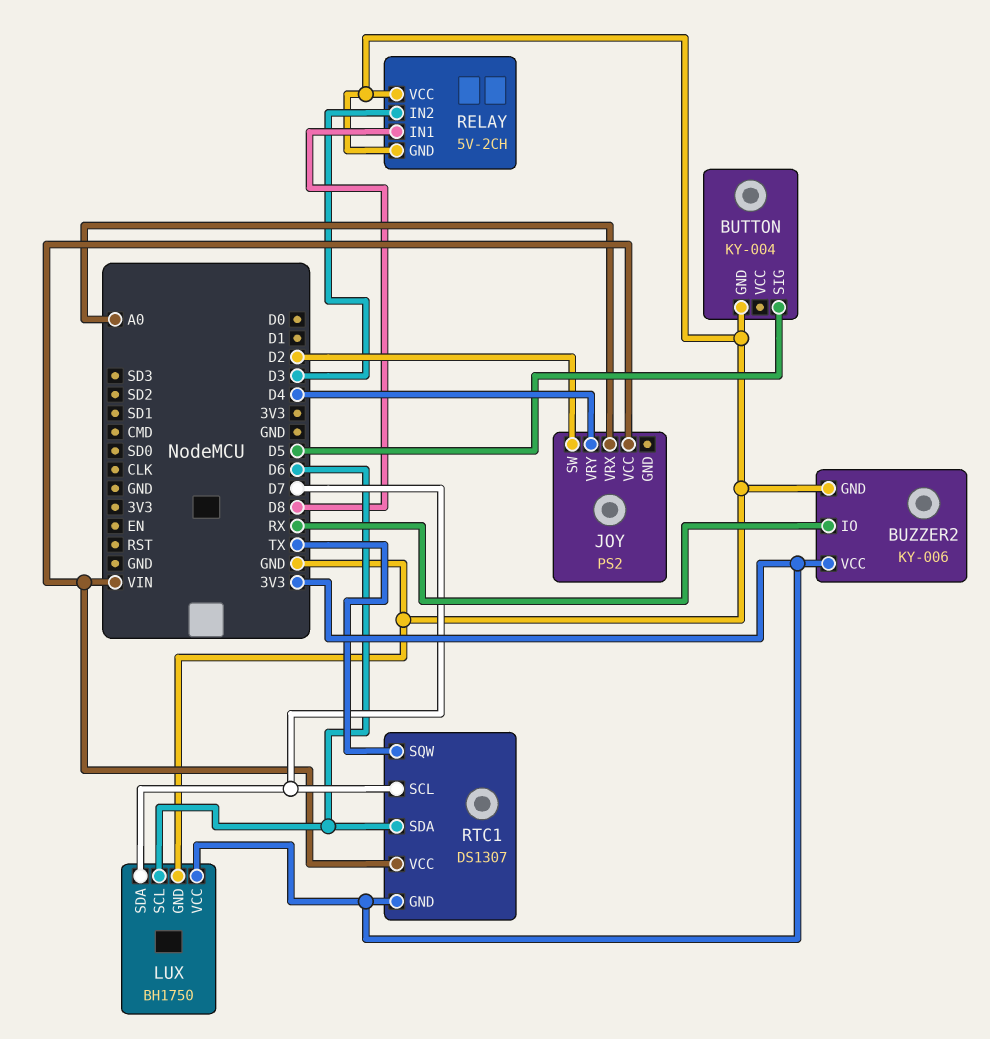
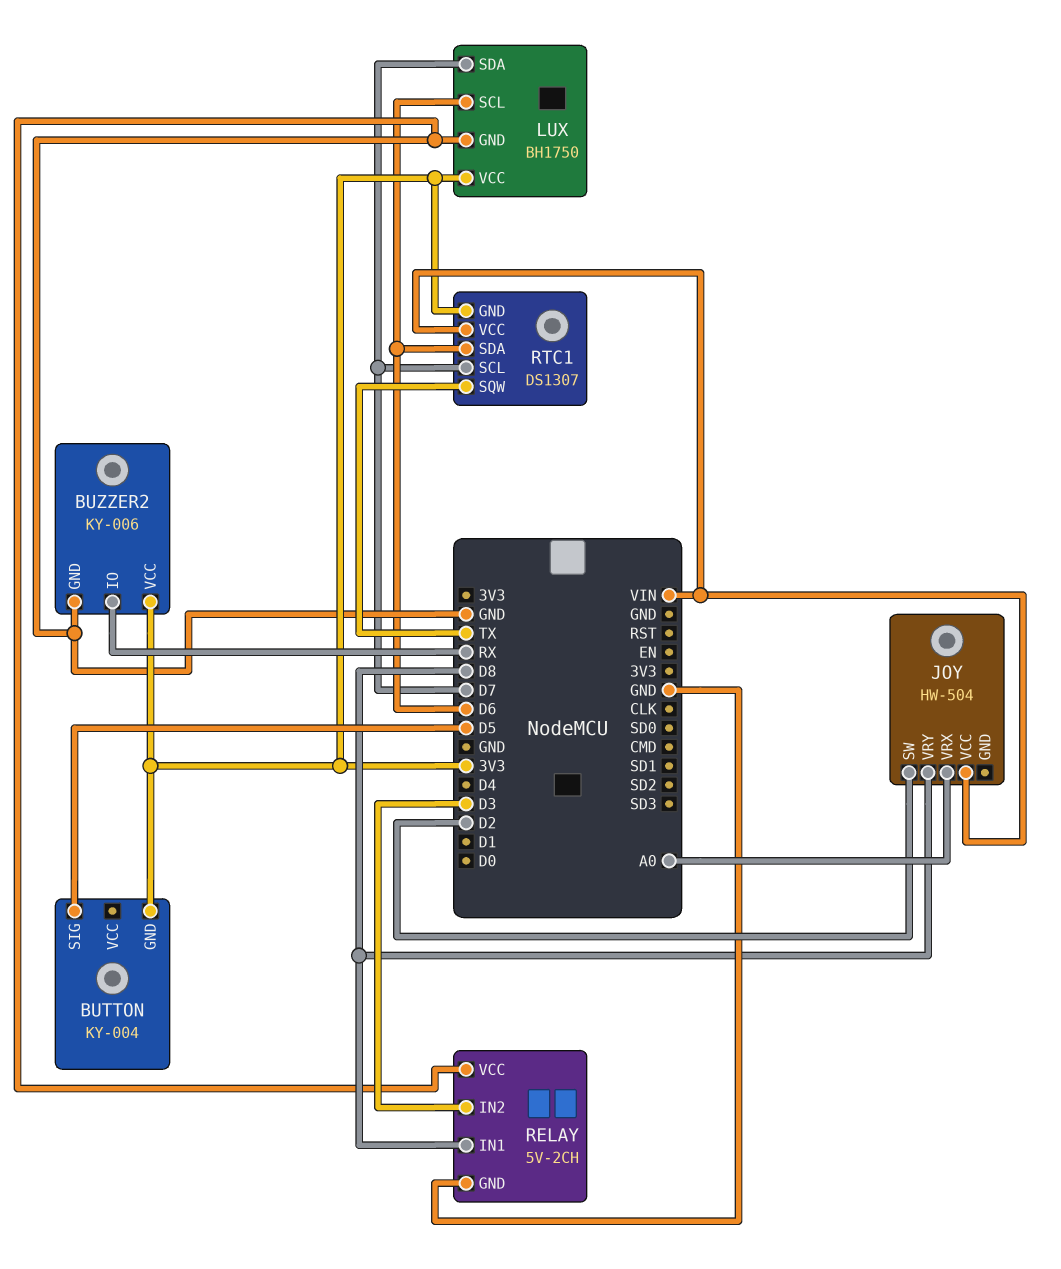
BUTTON pin GND: GND -> 3V3
JOY: PS2 -> HW-504
JOY pin VRY: D4 -> D8

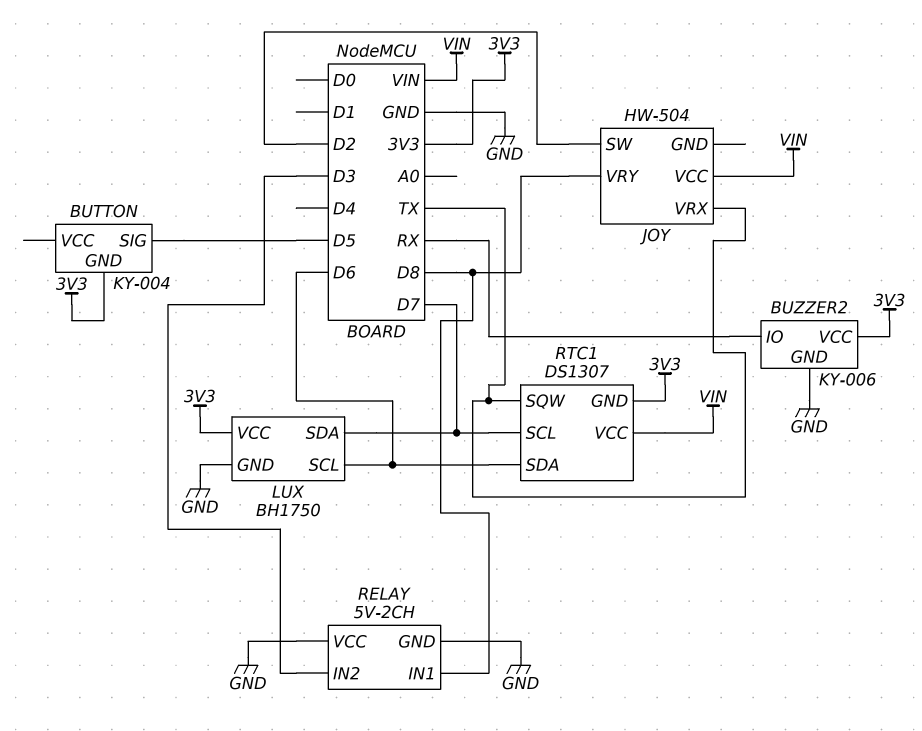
JOY pin VRX: A0 -> TX

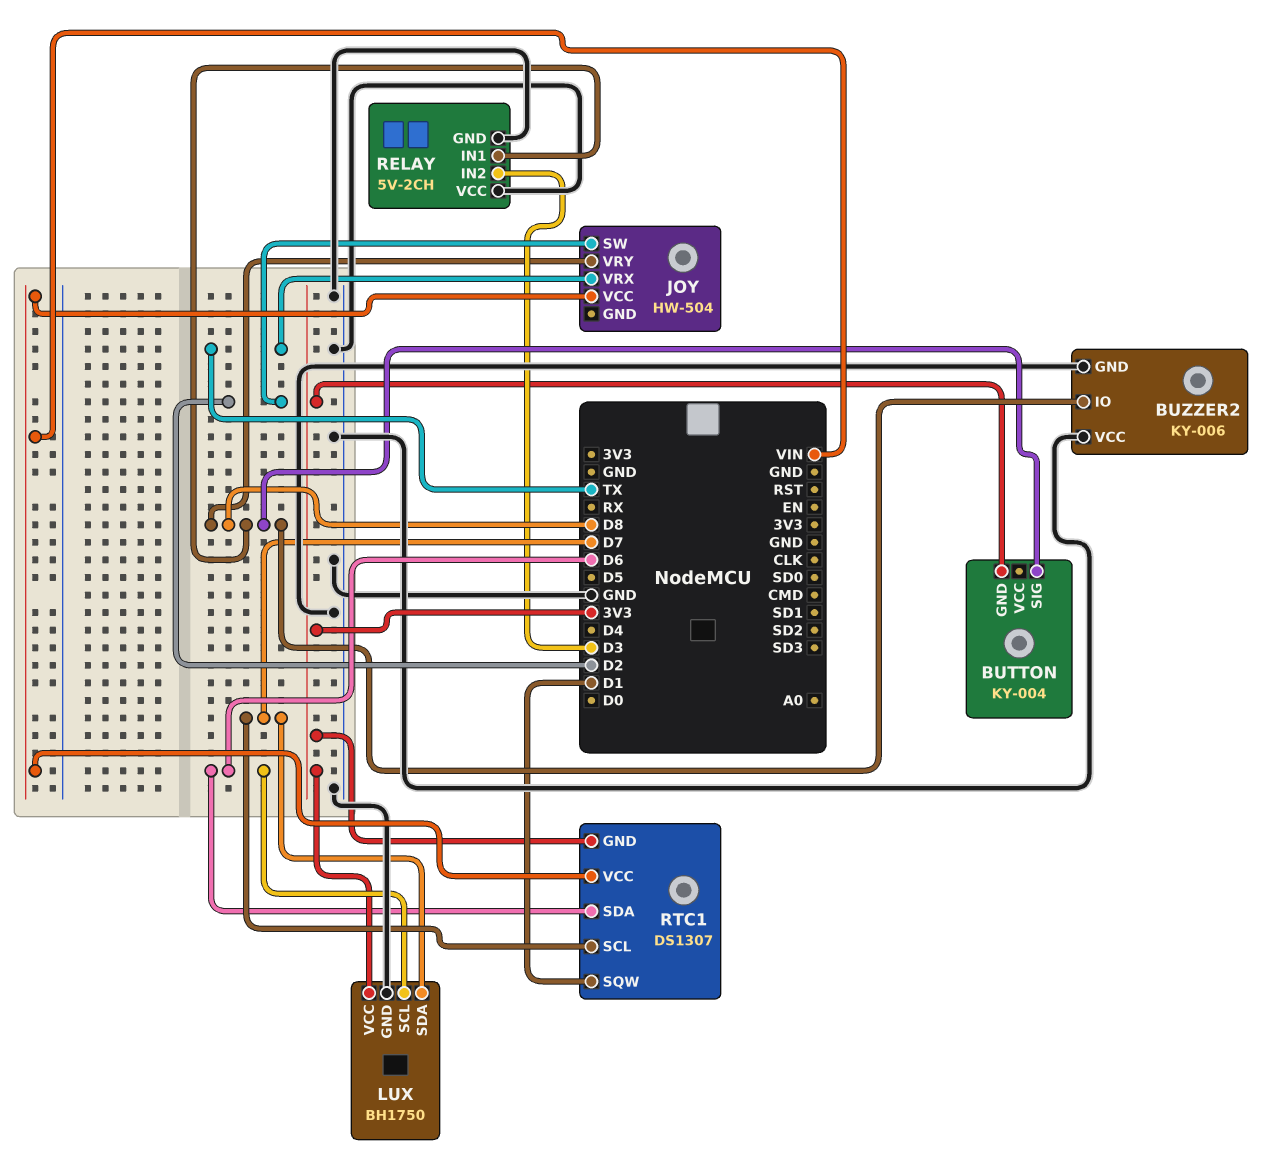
BUTTON pin SIG: D5 -> D8
BUZZER2 pin IO: RX -> D8
BUZZER2 pin VCC: 3V3 -> GND
RTC1 pin SQW: TX -> D1

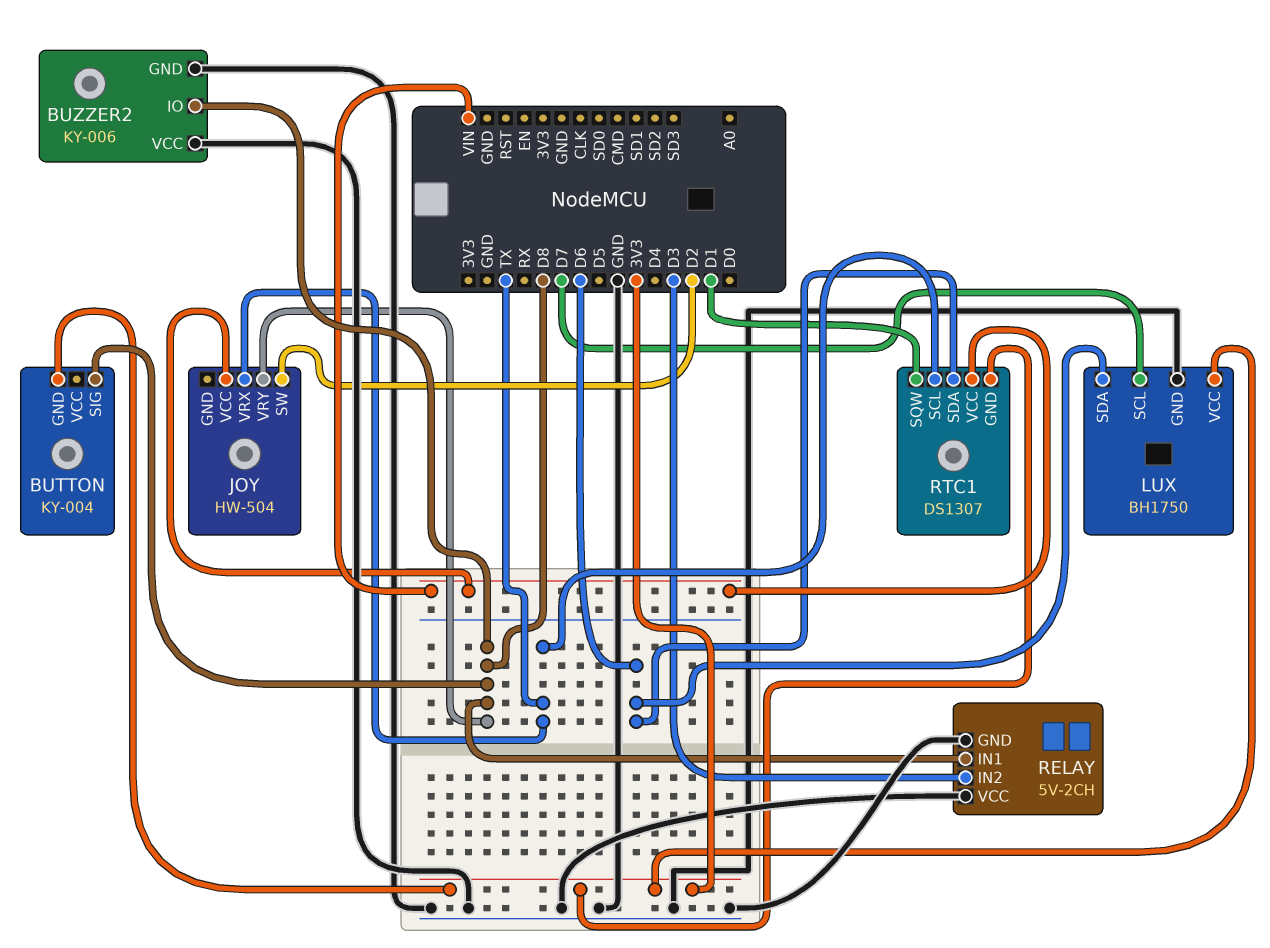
LUX pin SCL: D6 -> D7
LUX pin SDA: D7 -> D6
RTC1 pin SCL: D7 -> TX

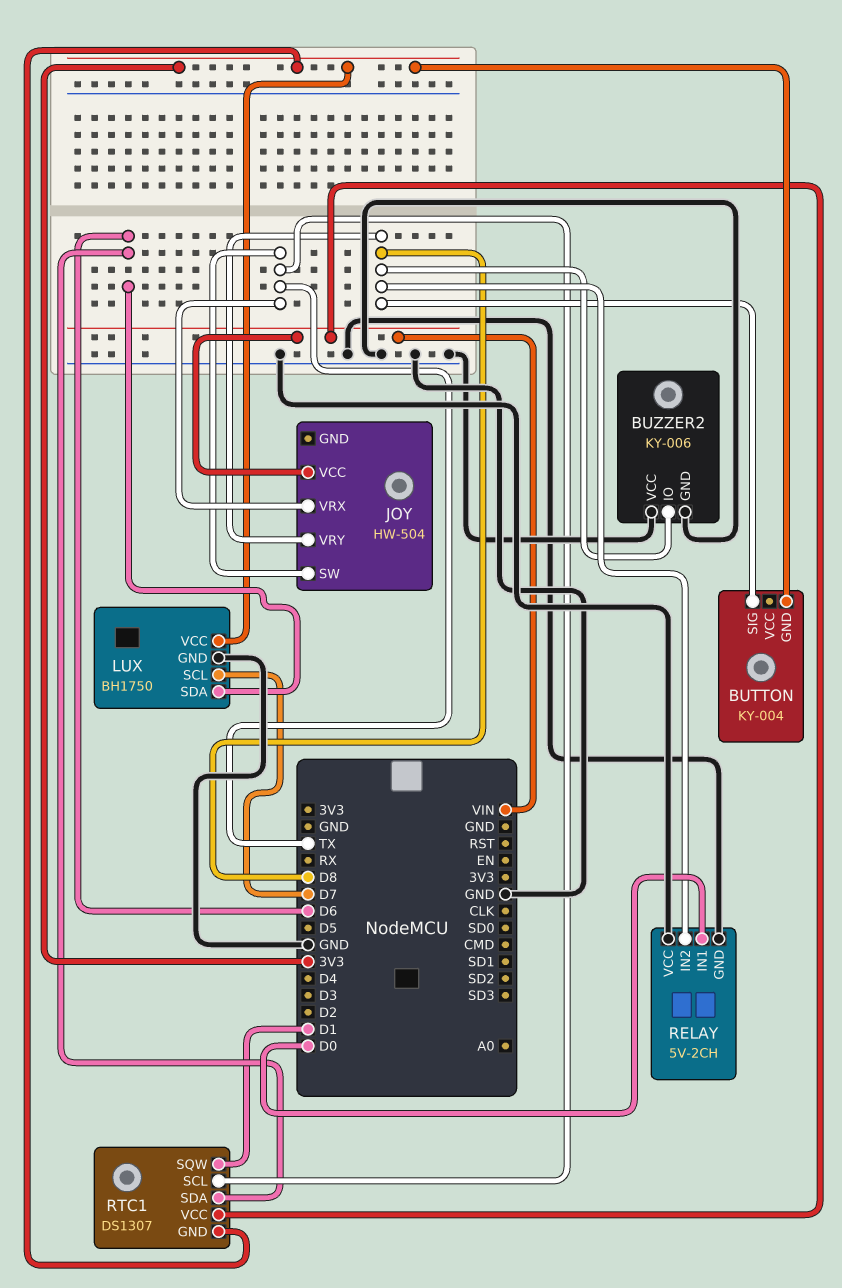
JOY pin SW: D2 -> TX
RELAY pin IN1: D8 -> D0
RELAY pin IN2: D3 -> D8

